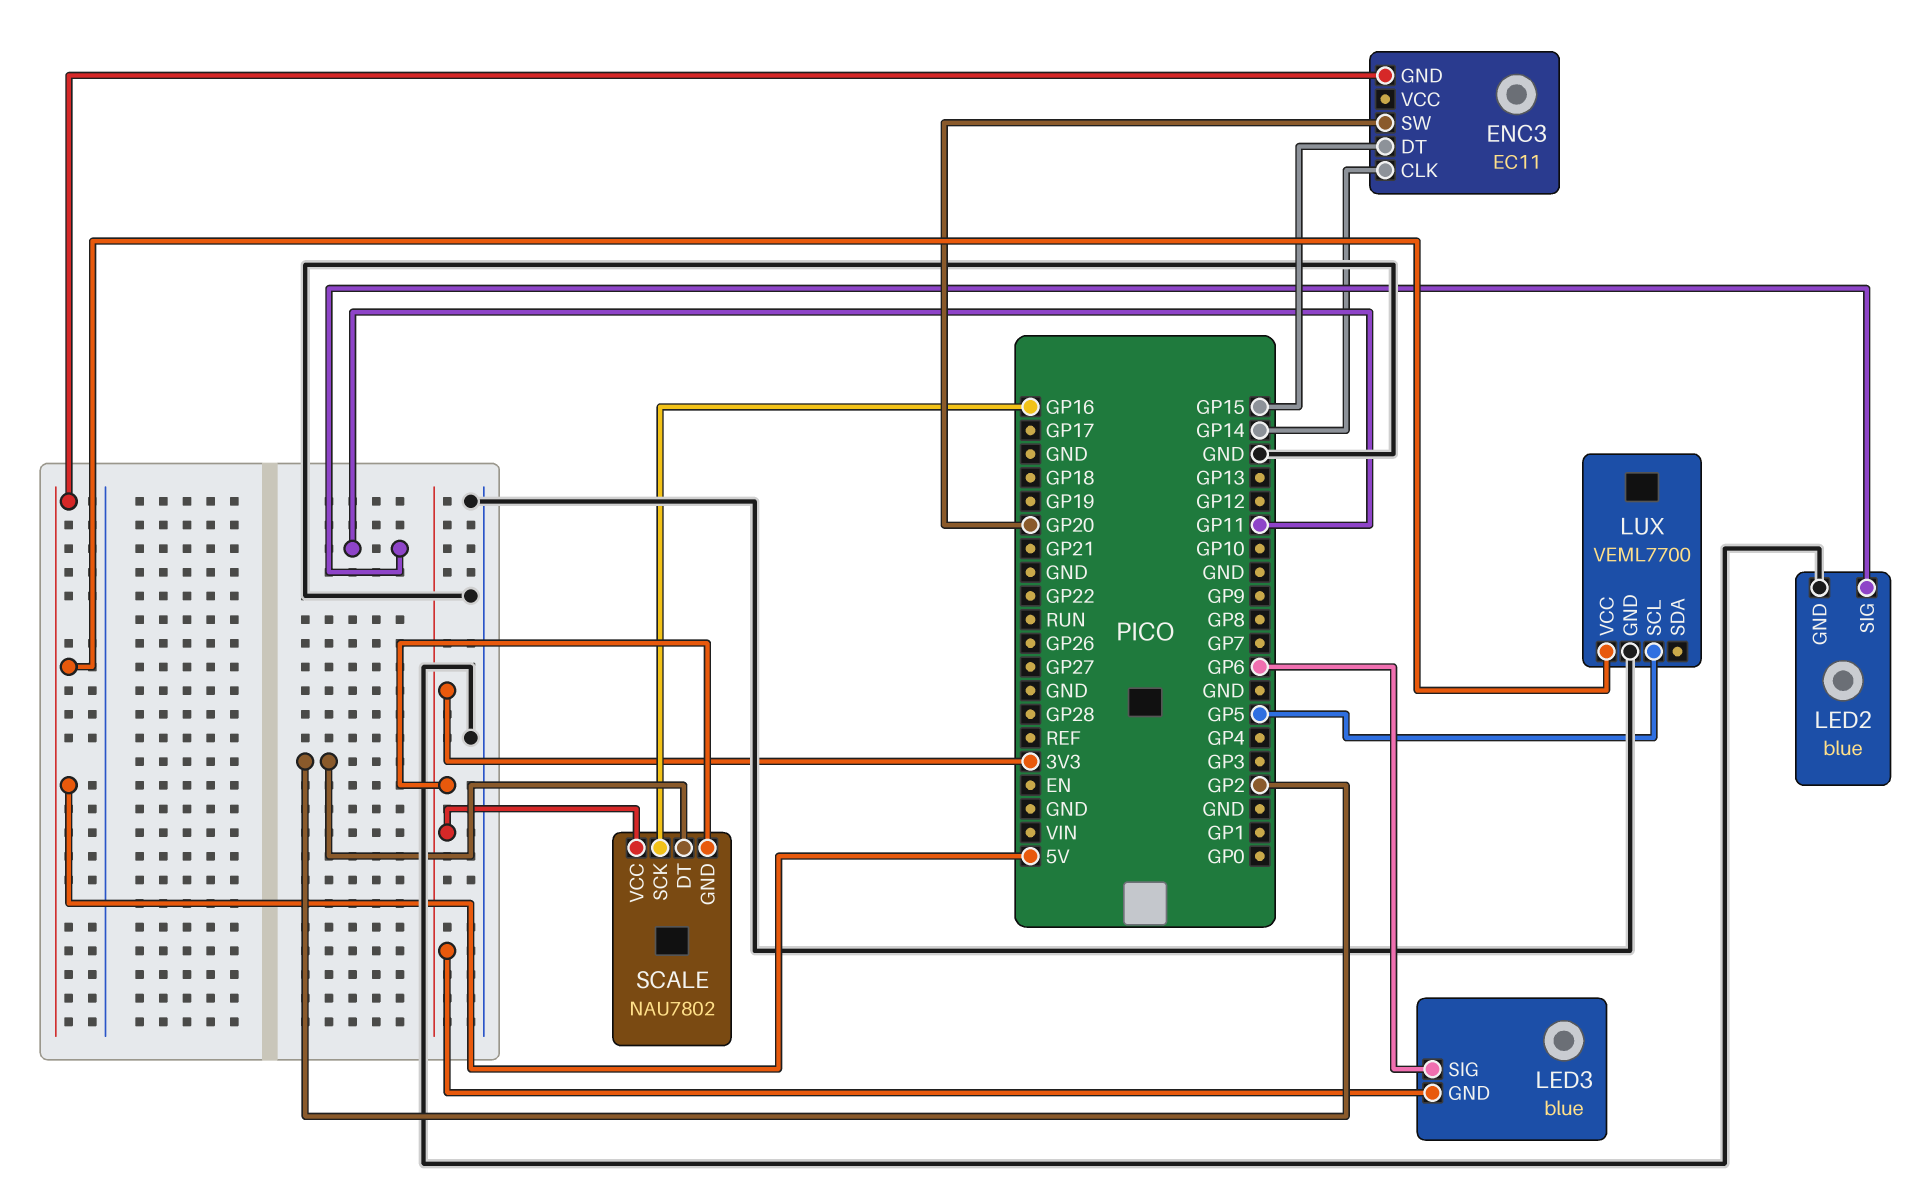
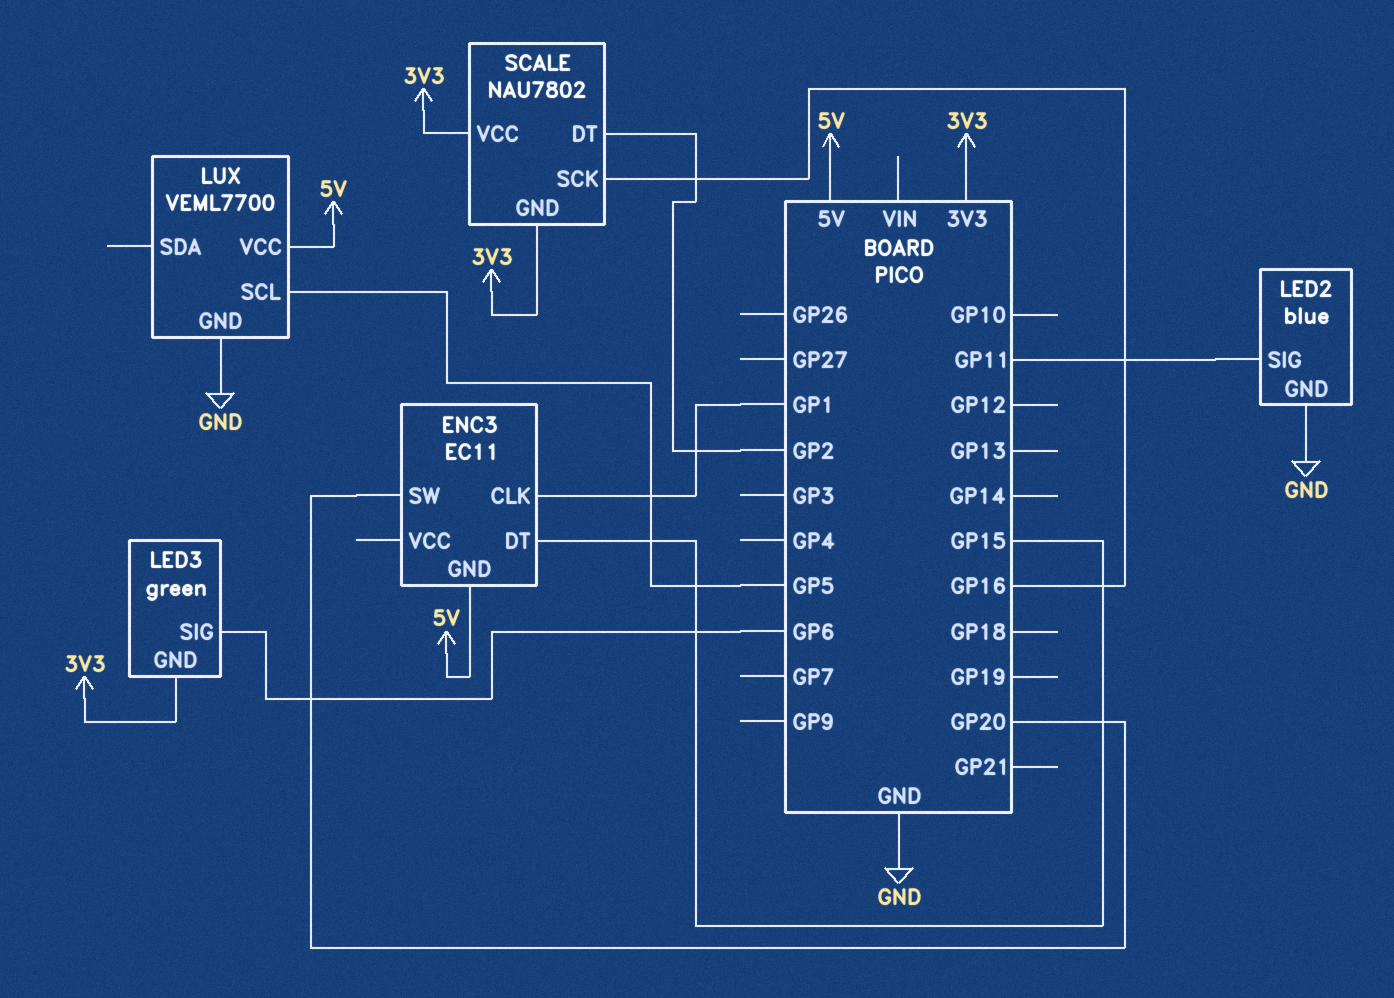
ENC3 pin CLK: GP14 -> GP1
LED3: blue -> green

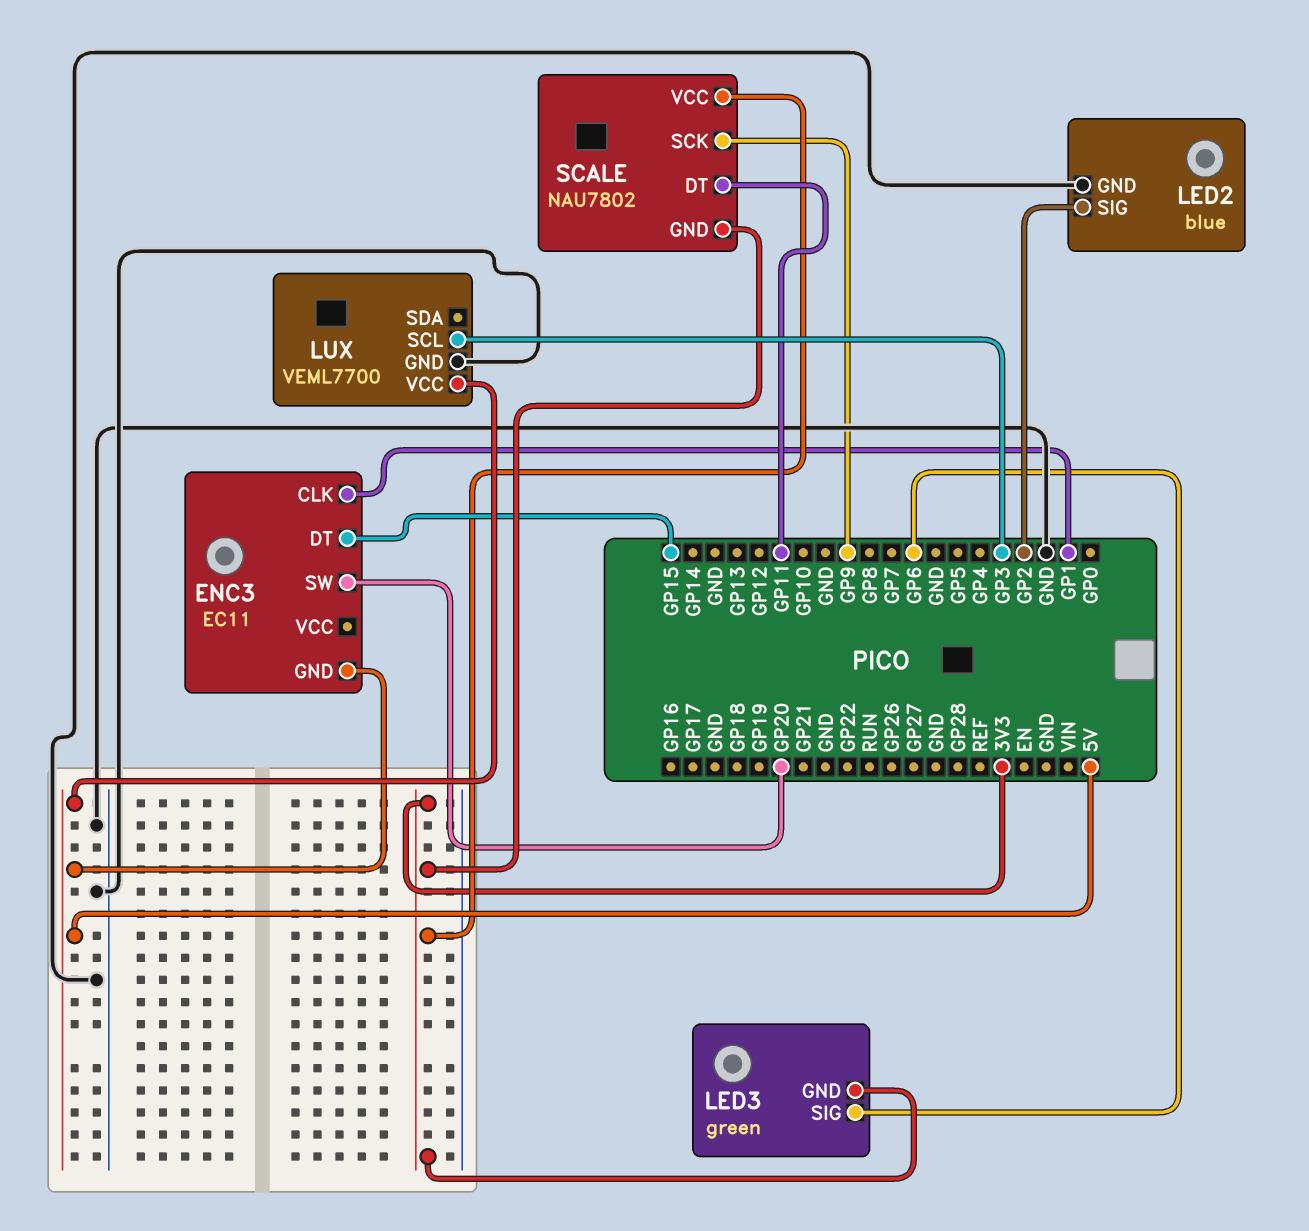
LED2 pin SIG: GP11 -> GP2
LUX pin SCL: GP5 -> GP3
SCALE pin DT: GP2 -> GP11
SCALE pin SCK: GP16 -> GP9

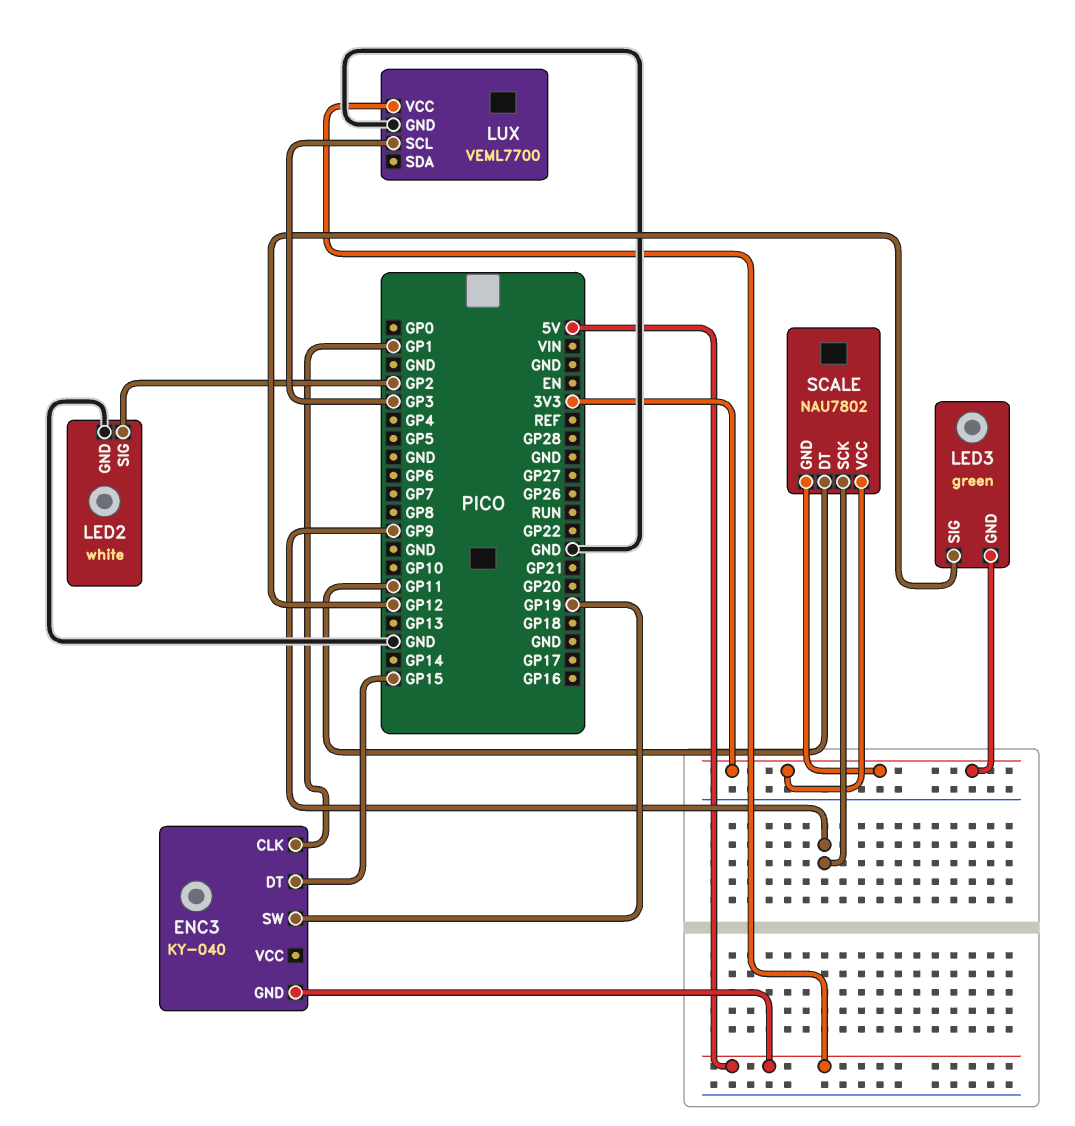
ENC3: EC11 -> KY-040
ENC3 pin SW: GP20 -> GP19
LED2: blue -> white
LED3 pin SIG: GP6 -> GP12

